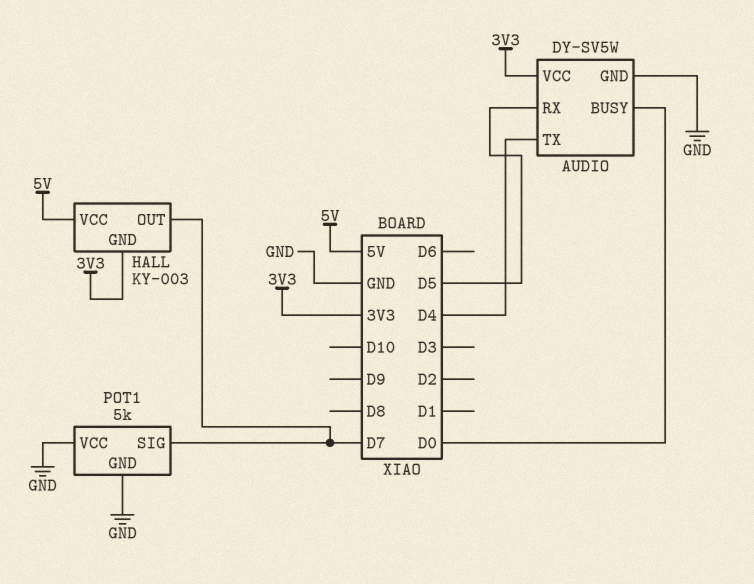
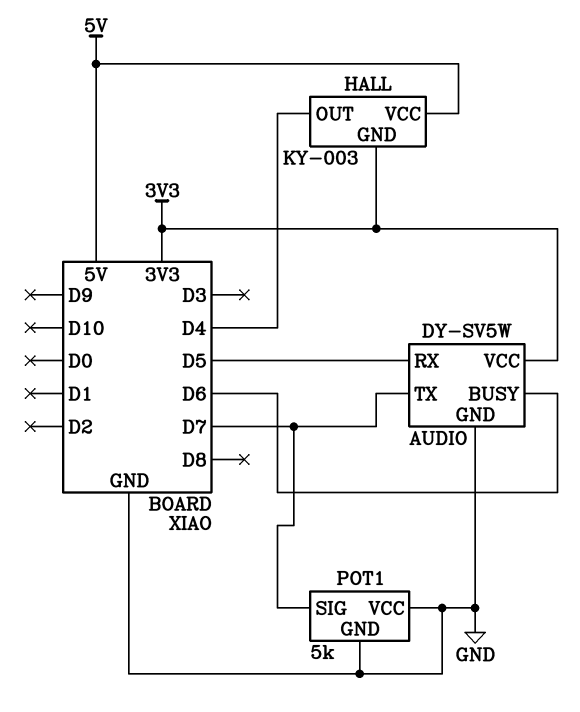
AUDIO pin BUSY: D0 -> D6
AUDIO pin TX: D4 -> D7
HALL pin OUT: D7 -> D4

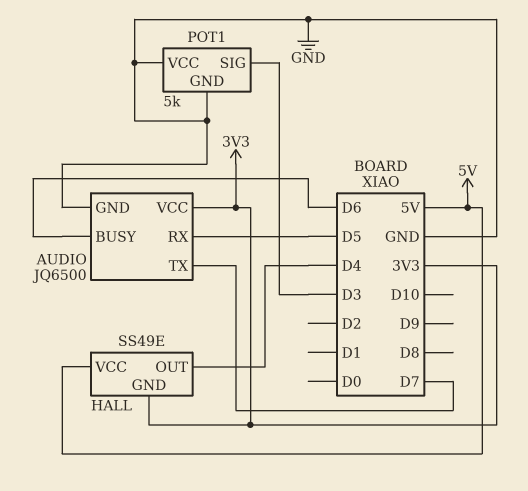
AUDIO: DY-SV5W -> JQ6500
HALL: KY-003 -> SS49E
POT1 pin SIG: D7 -> D3

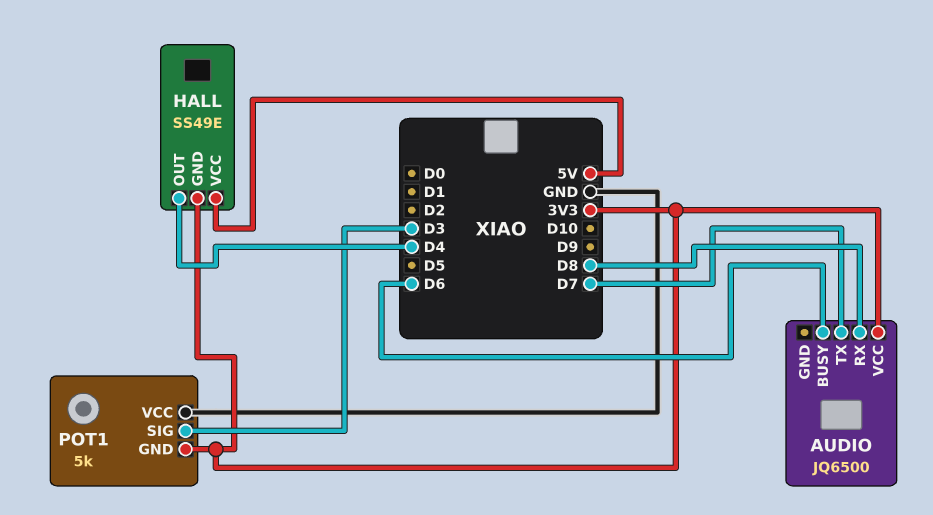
AUDIO pin GND: GND -> none
AUDIO pin RX: D5 -> D8
POT1 pin GND: GND -> 3V3

